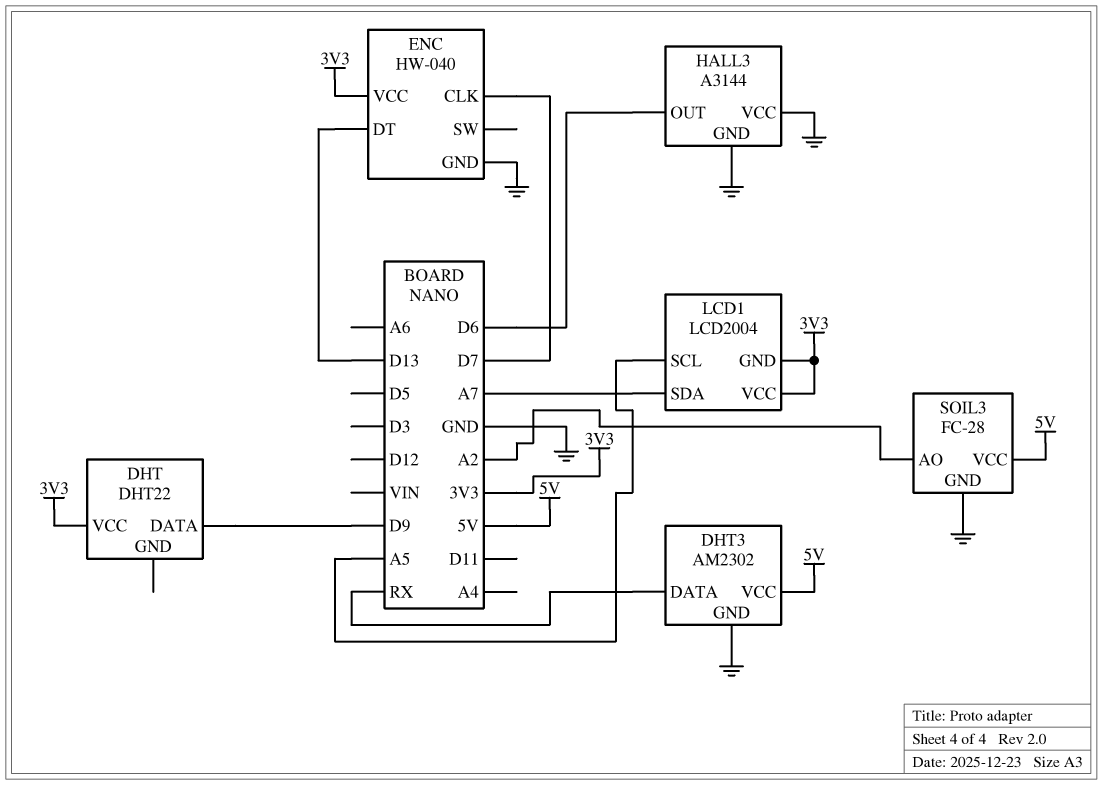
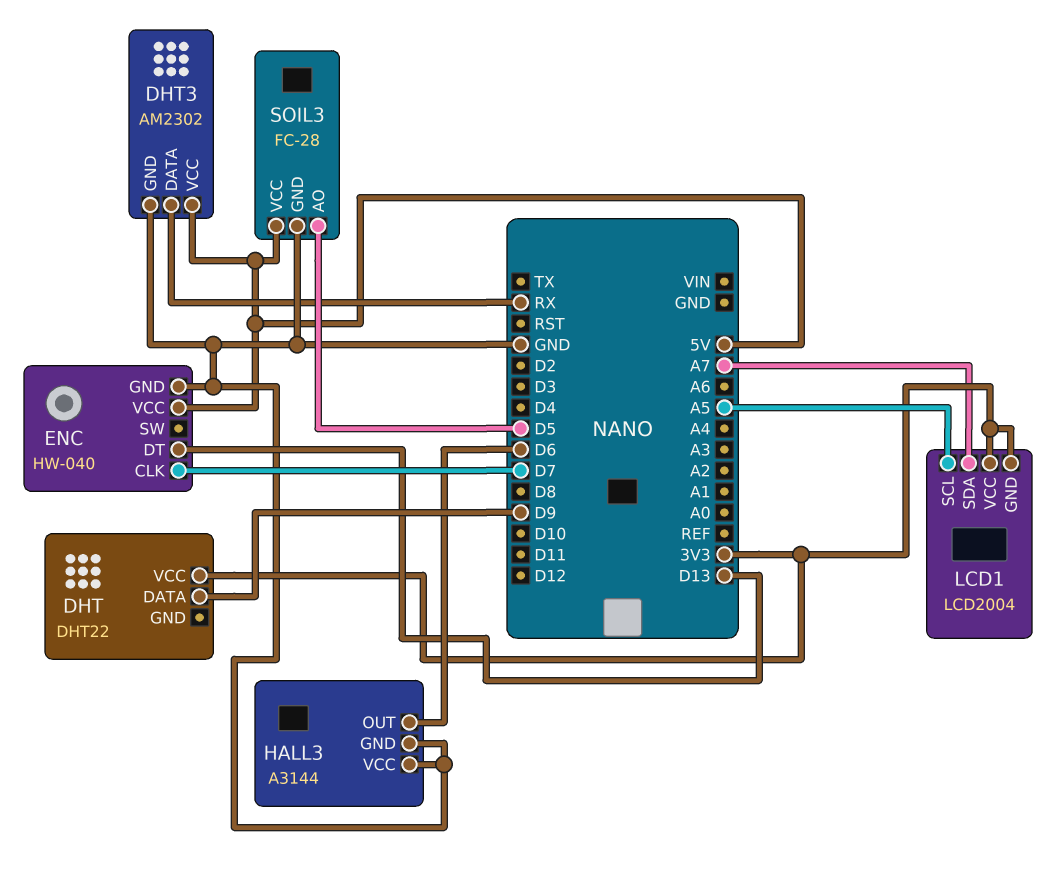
ENC pin VCC: 3V3 -> 5V
SOIL3 pin AO: A2 -> D5

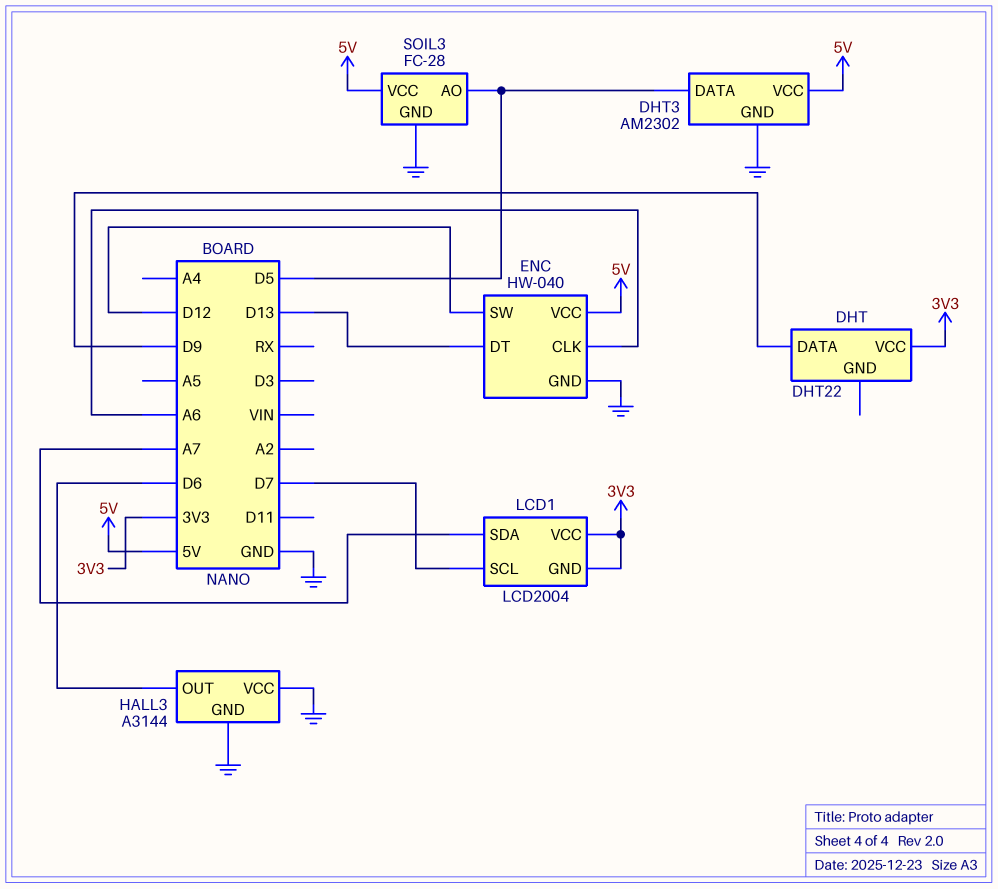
DHT3 pin DATA: RX -> D5
ENC pin CLK: D7 -> A6
ENC pin SW: none -> D12
LCD1 pin SCL: A5 -> D7

